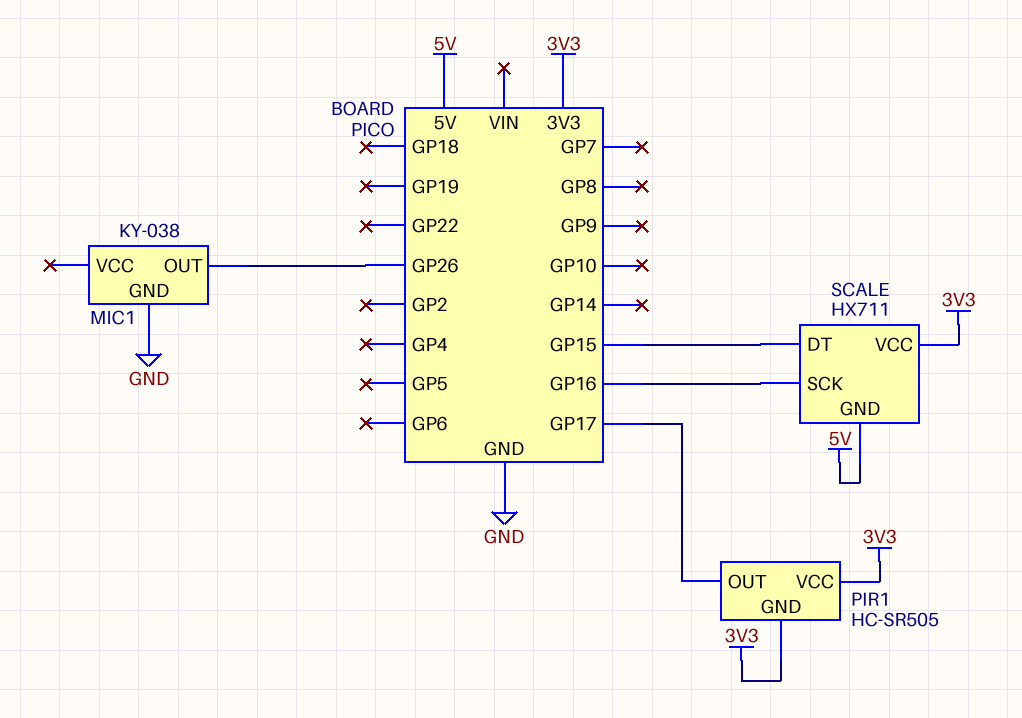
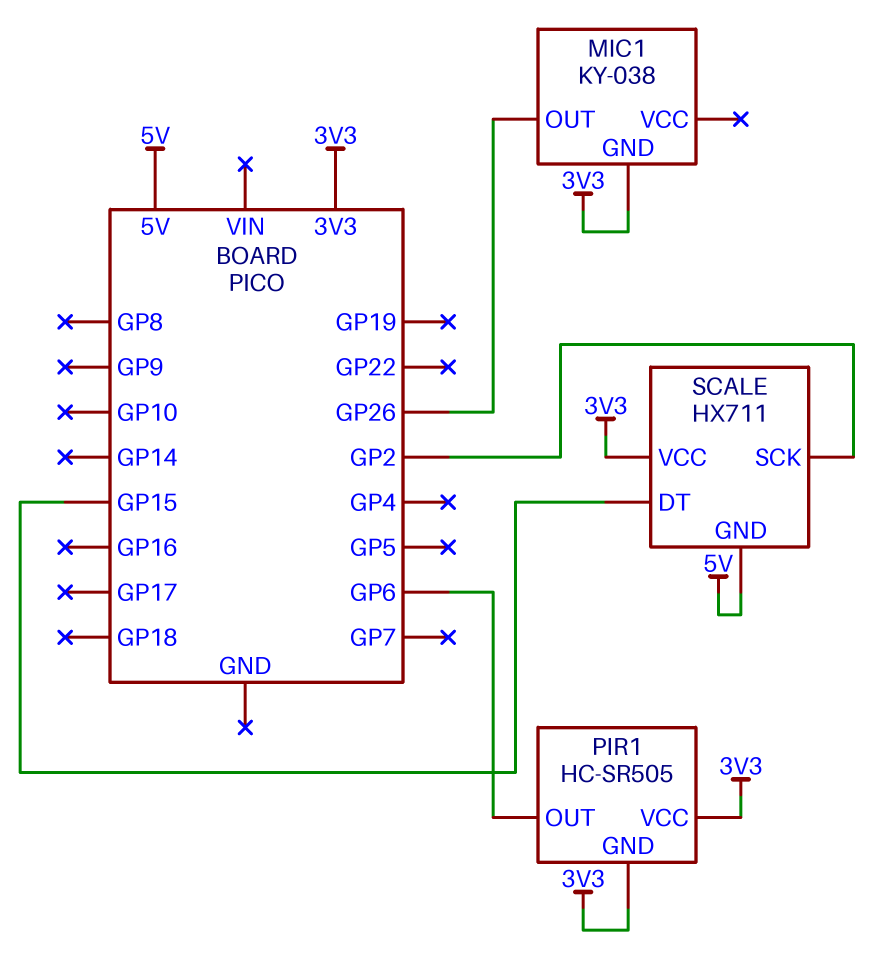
MIC1 pin GND: GND -> 3V3
PIR1 pin OUT: GP17 -> GP6
SCALE pin SCK: GP16 -> GP2

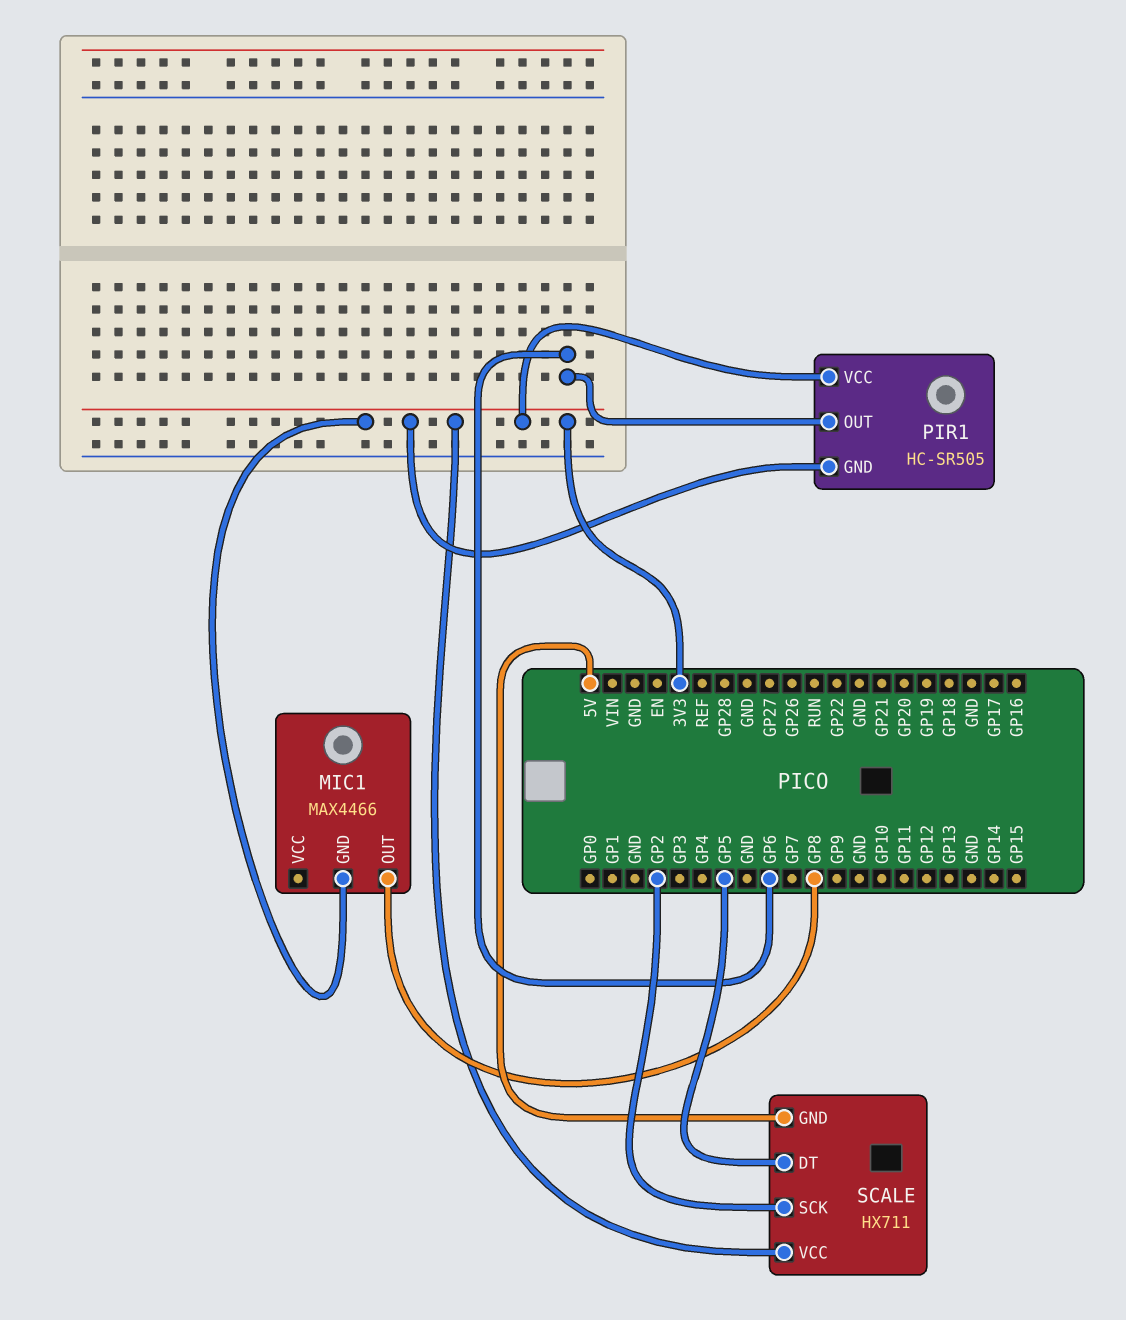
MIC1: KY-038 -> MAX4466
MIC1 pin OUT: GP26 -> GP8
SCALE pin DT: GP15 -> GP5

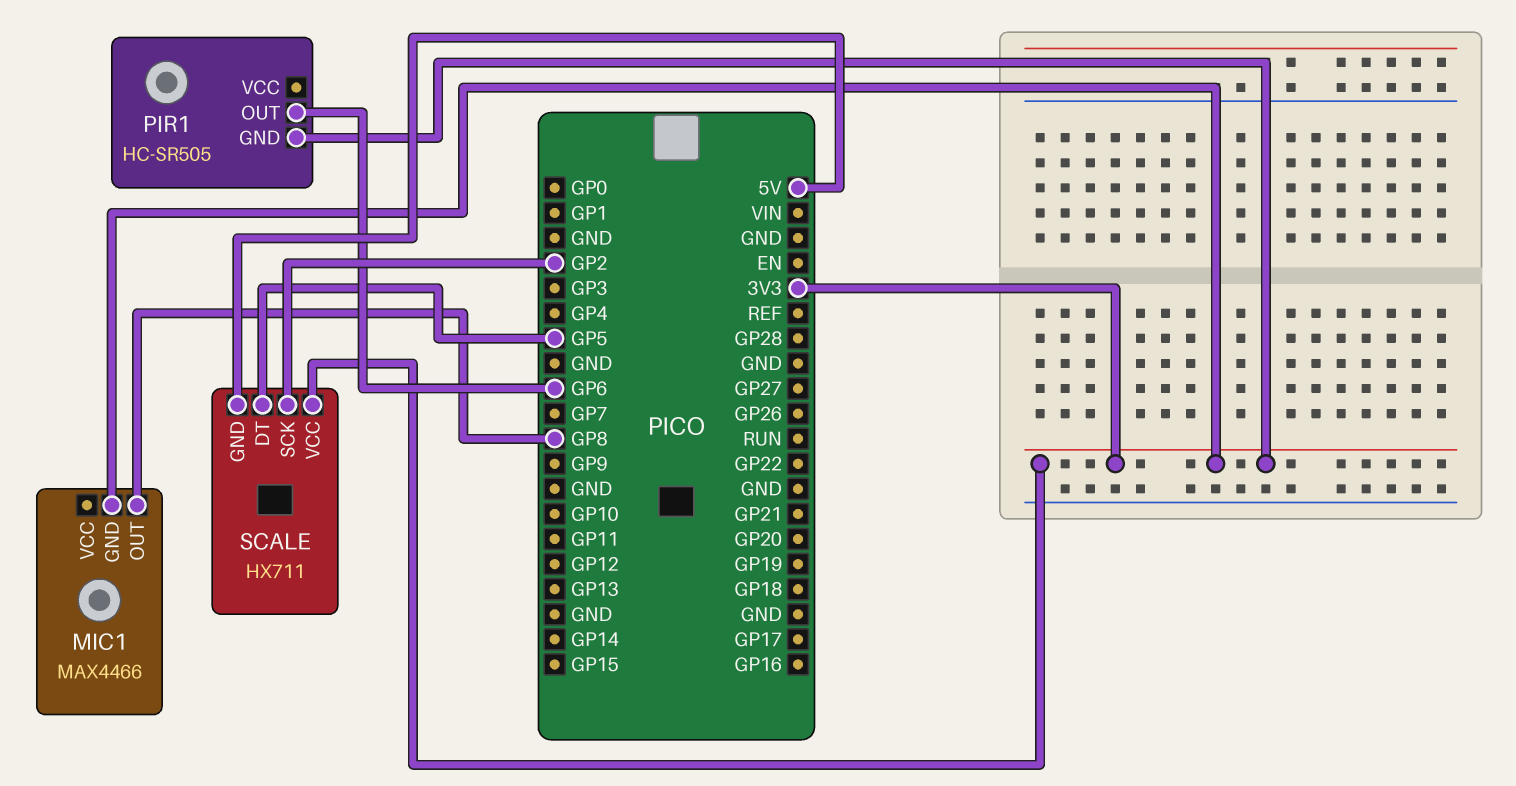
PIR1 pin VCC: 3V3 -> none

